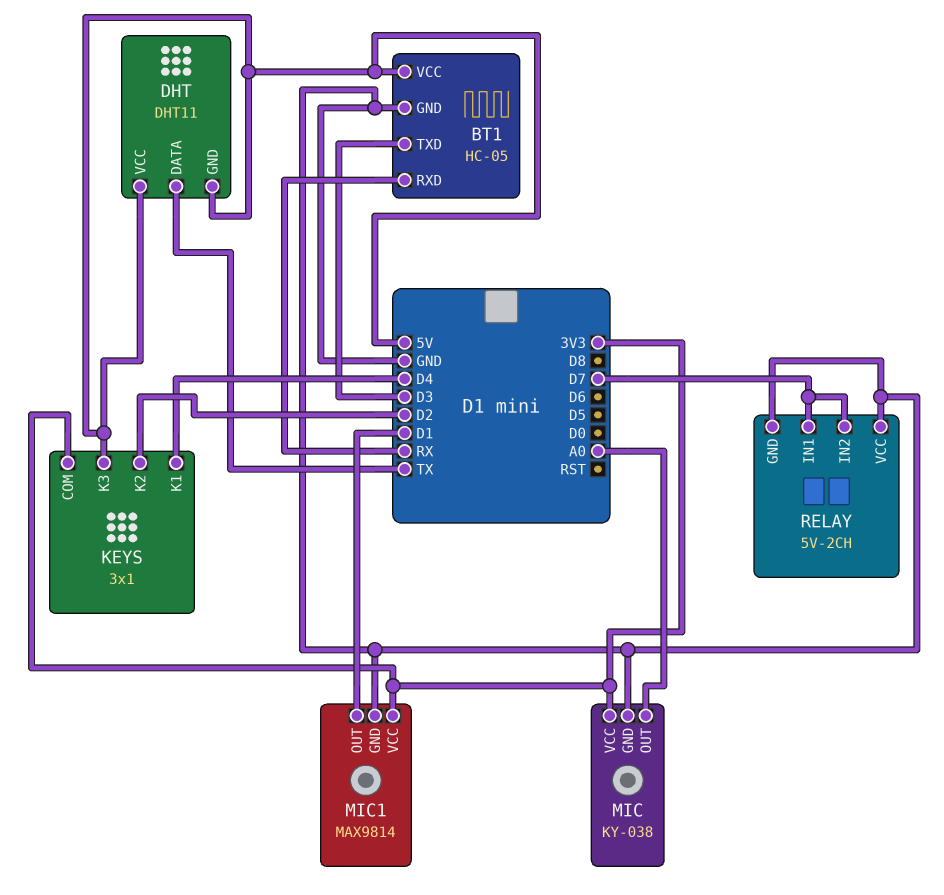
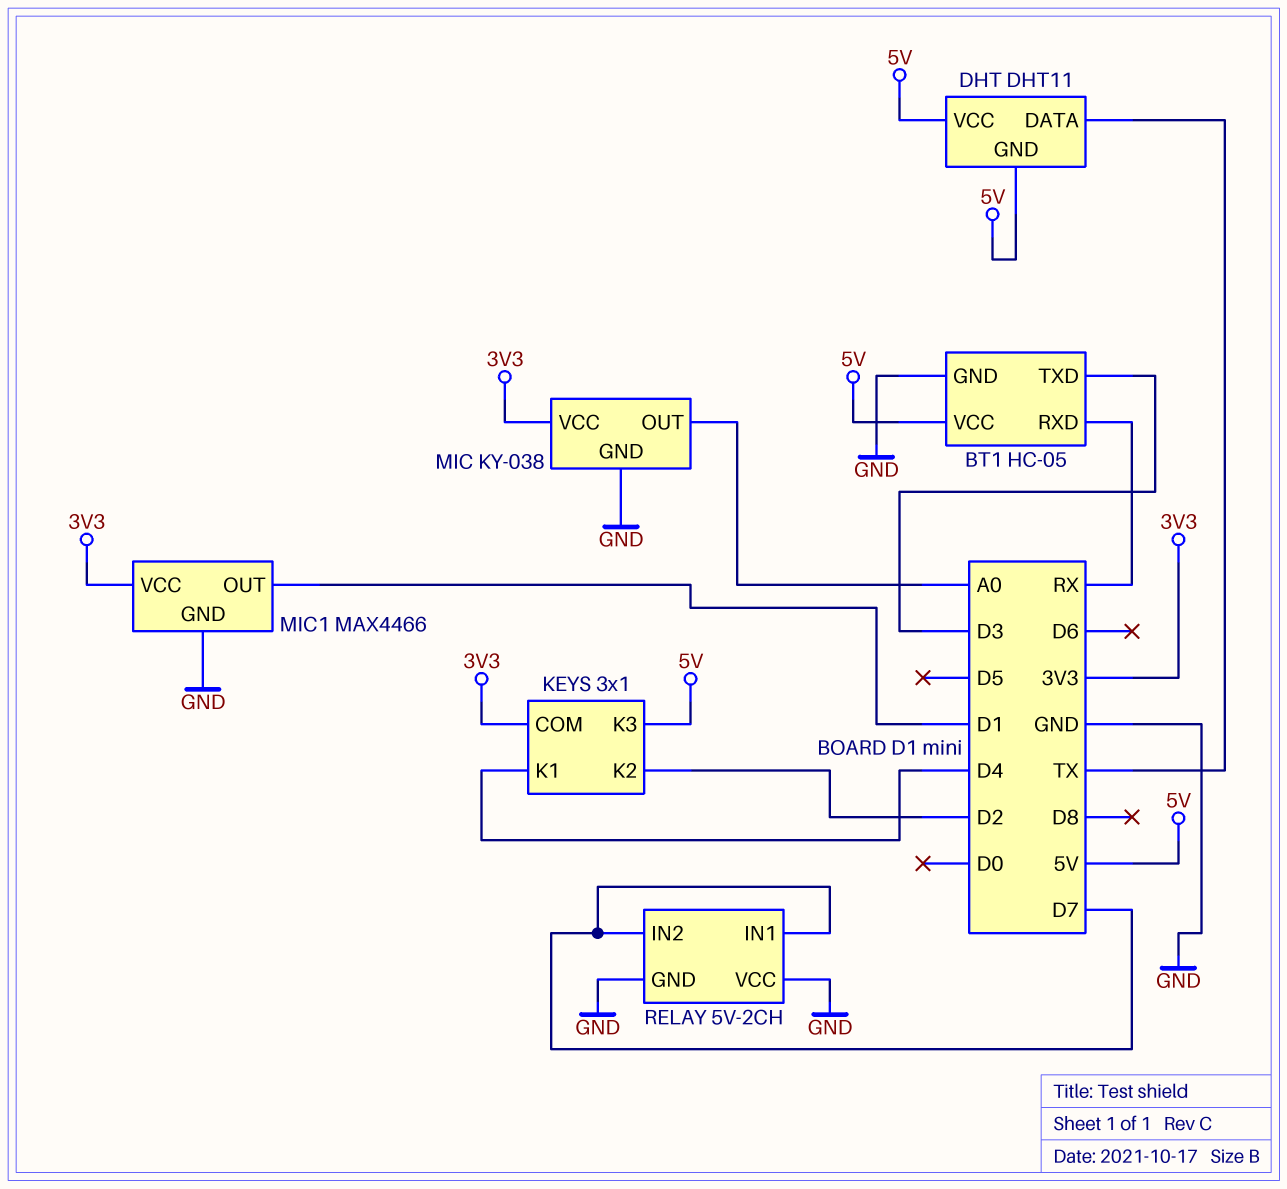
MIC1: MAX9814 -> MAX4466

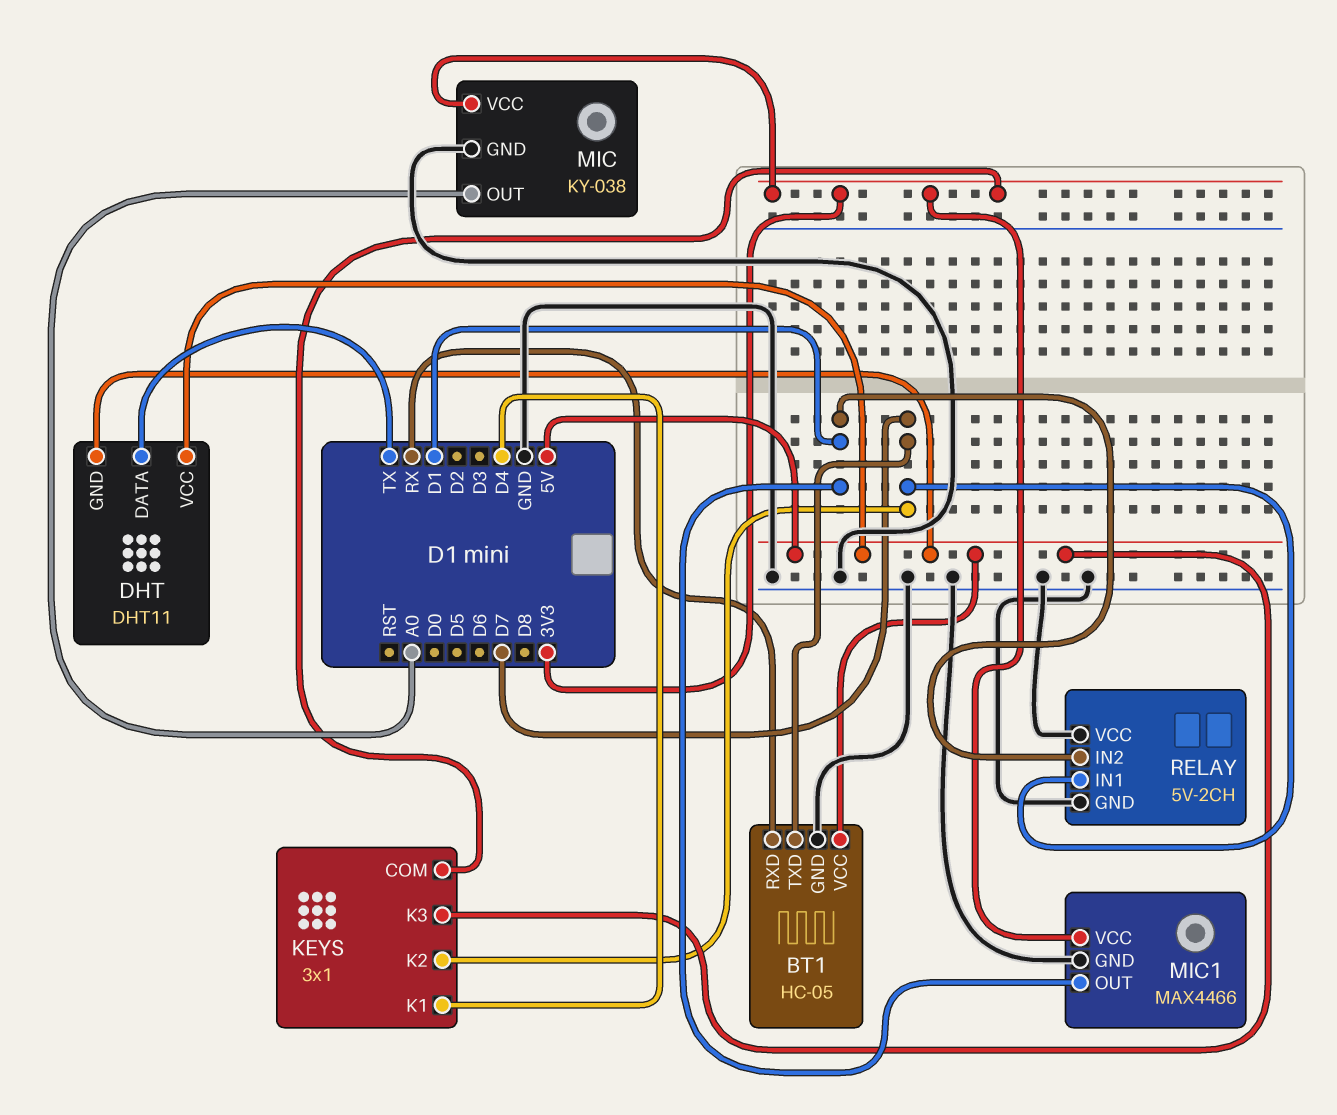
BT1 pin TXD: D3 -> D7
KEYS pin K2: D2 -> D7
RELAY pin IN2: D7 -> D1

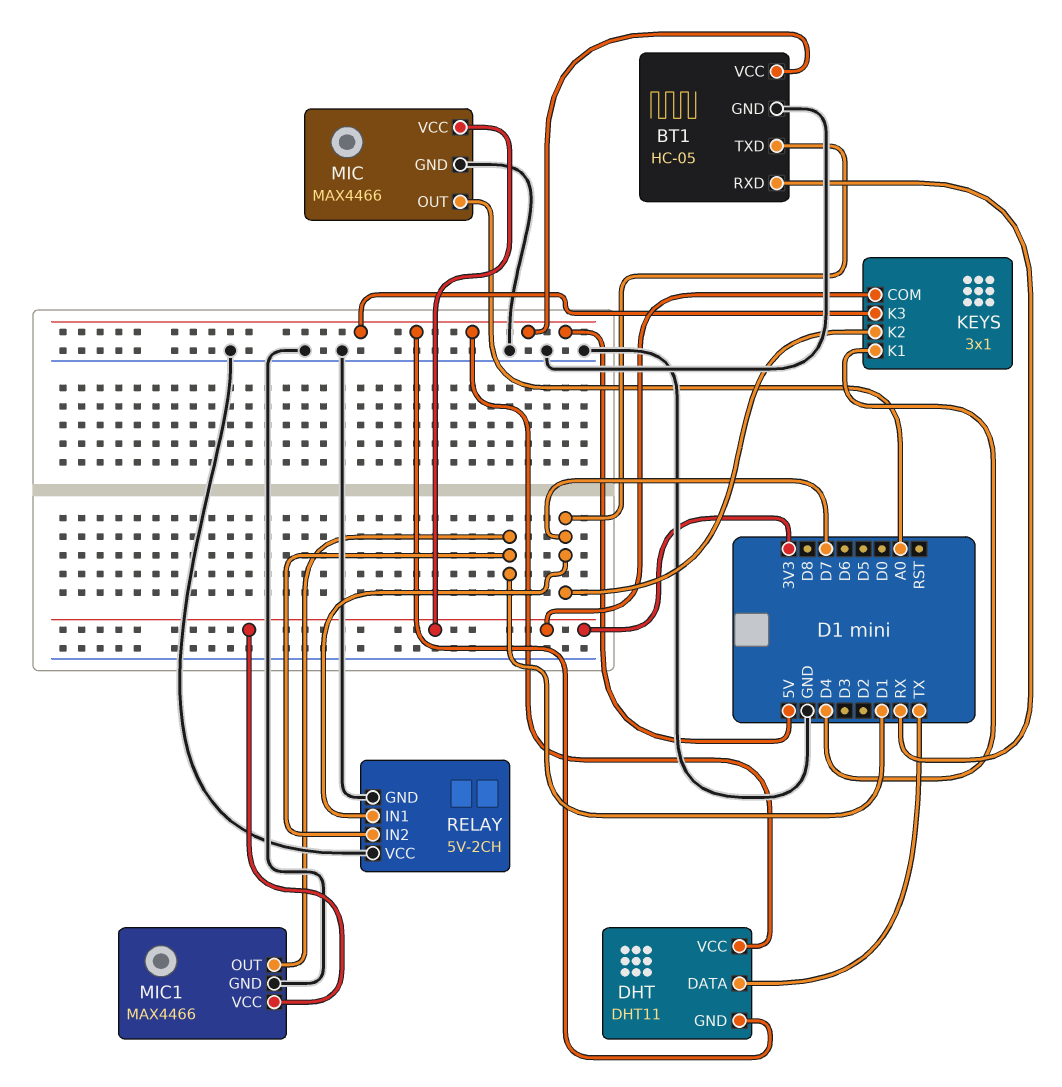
MIC: KY-038 -> MAX4466

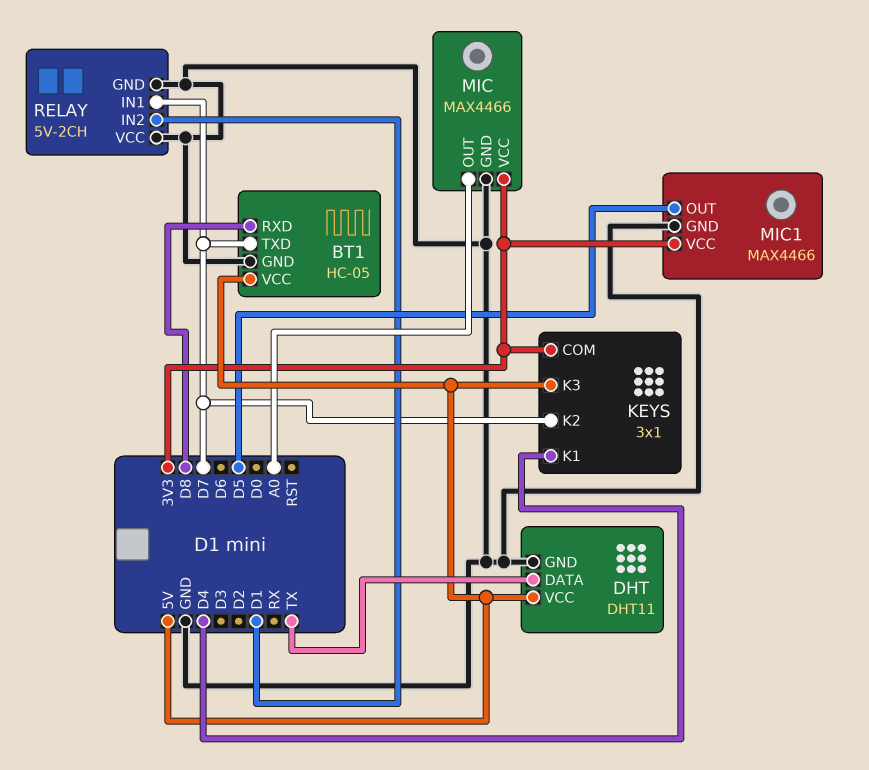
BT1 pin RXD: RX -> D8
DHT pin GND: 5V -> GND
MIC1 pin OUT: D1 -> D5

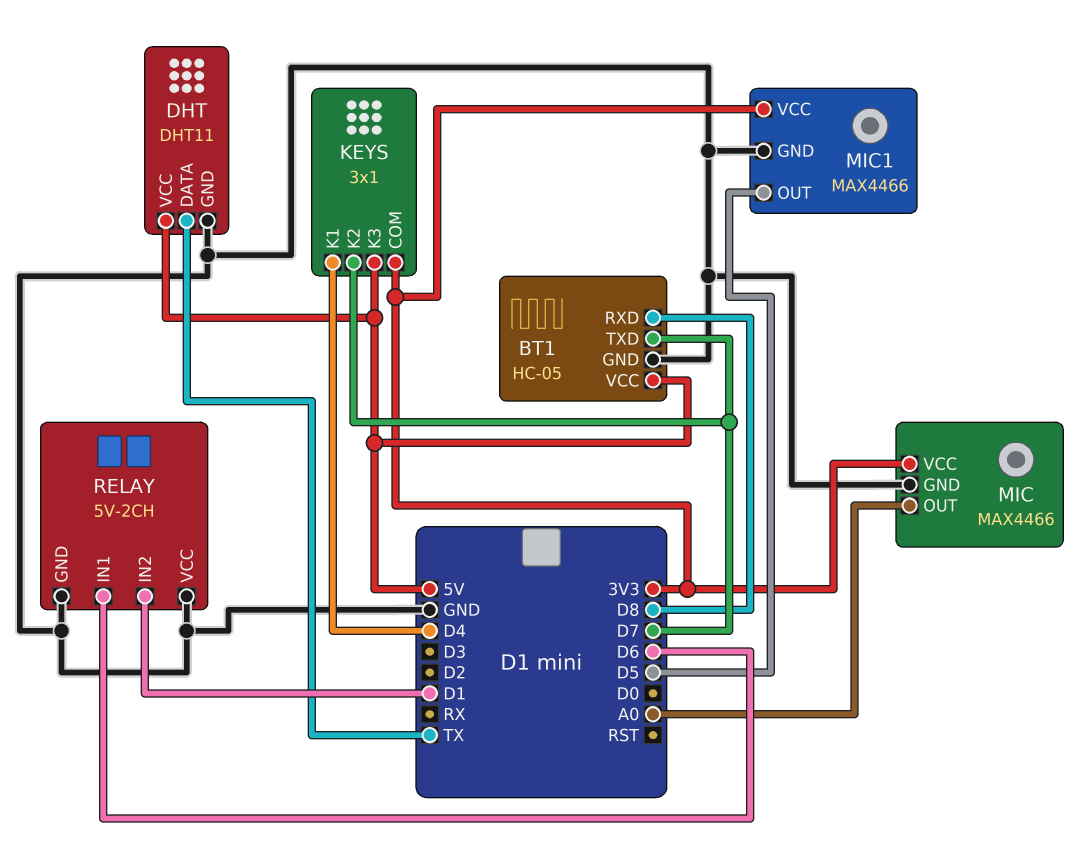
RELAY pin IN1: D7 -> D6

